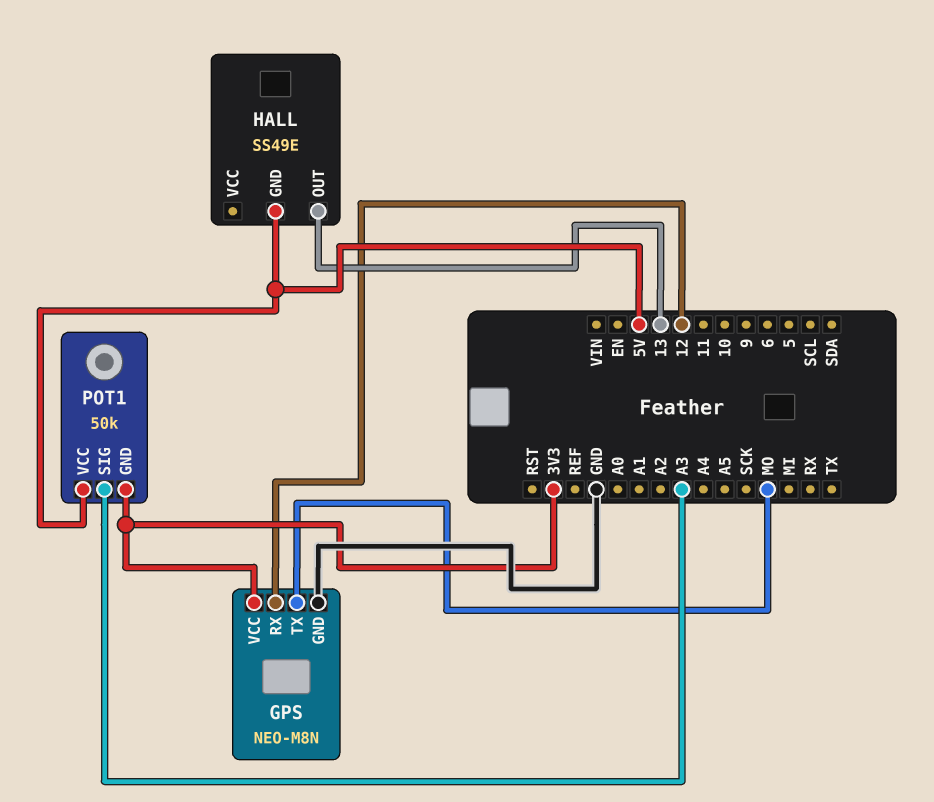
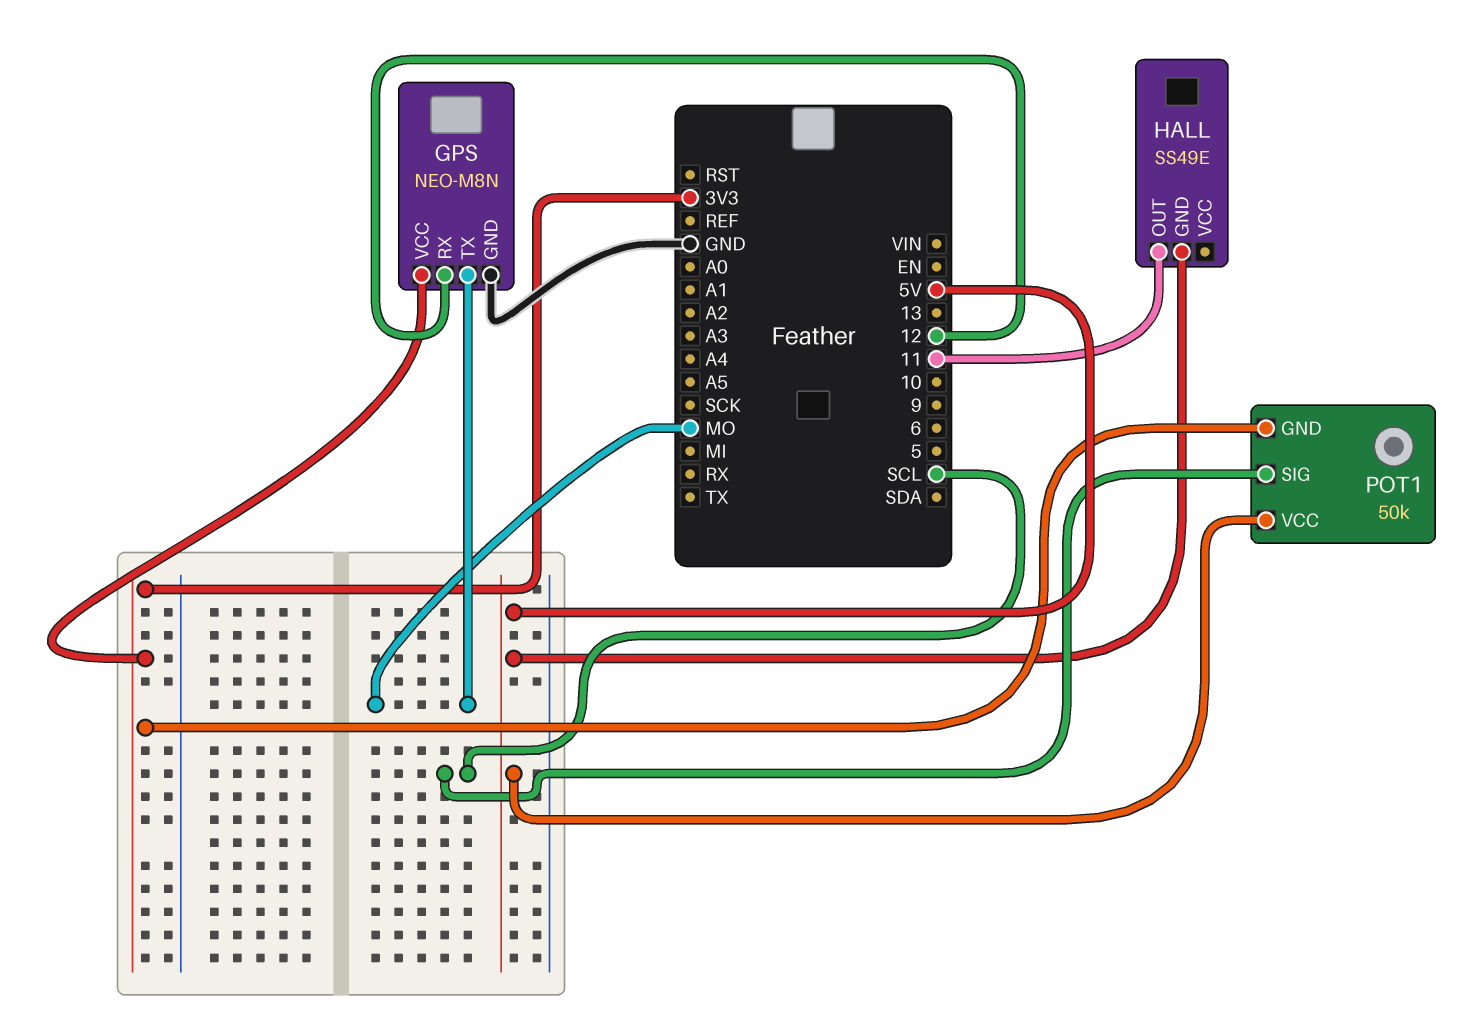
HALL pin OUT: 13 -> 11
POT1 pin SIG: A3 -> SCL

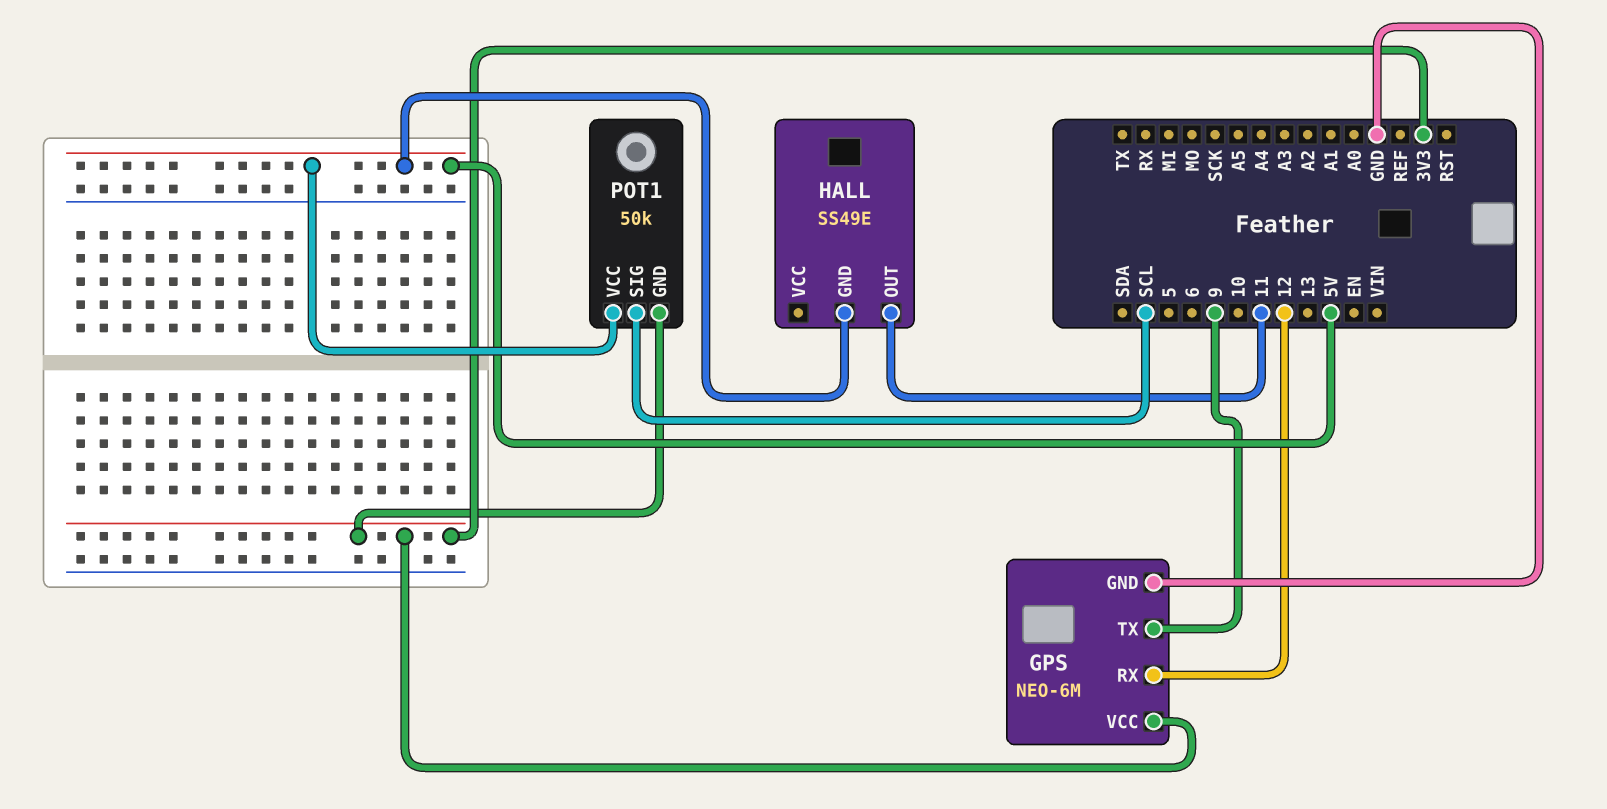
GPS: NEO-M8N -> NEO-6M
GPS pin TX: MO -> 9

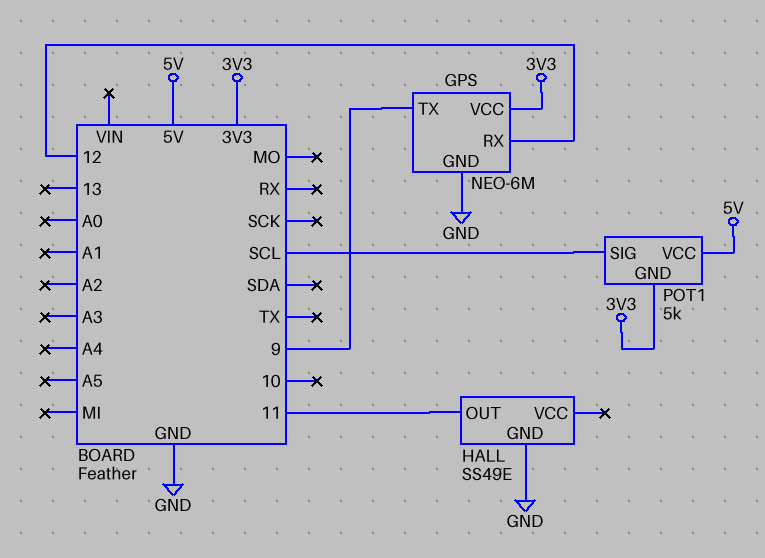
HALL pin GND: 5V -> GND
POT1: 50k -> 5k

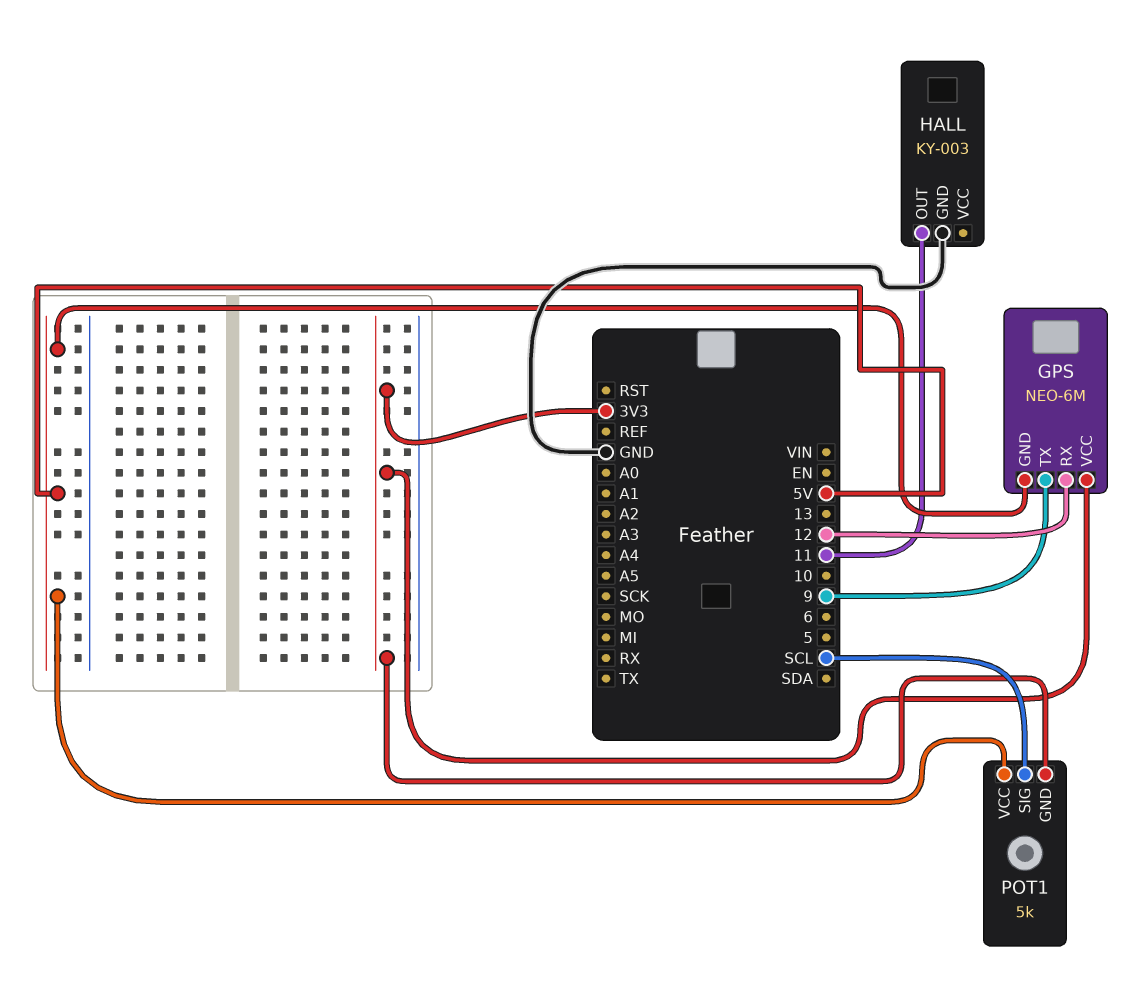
GPS pin GND: GND -> 5V
HALL: SS49E -> KY-003

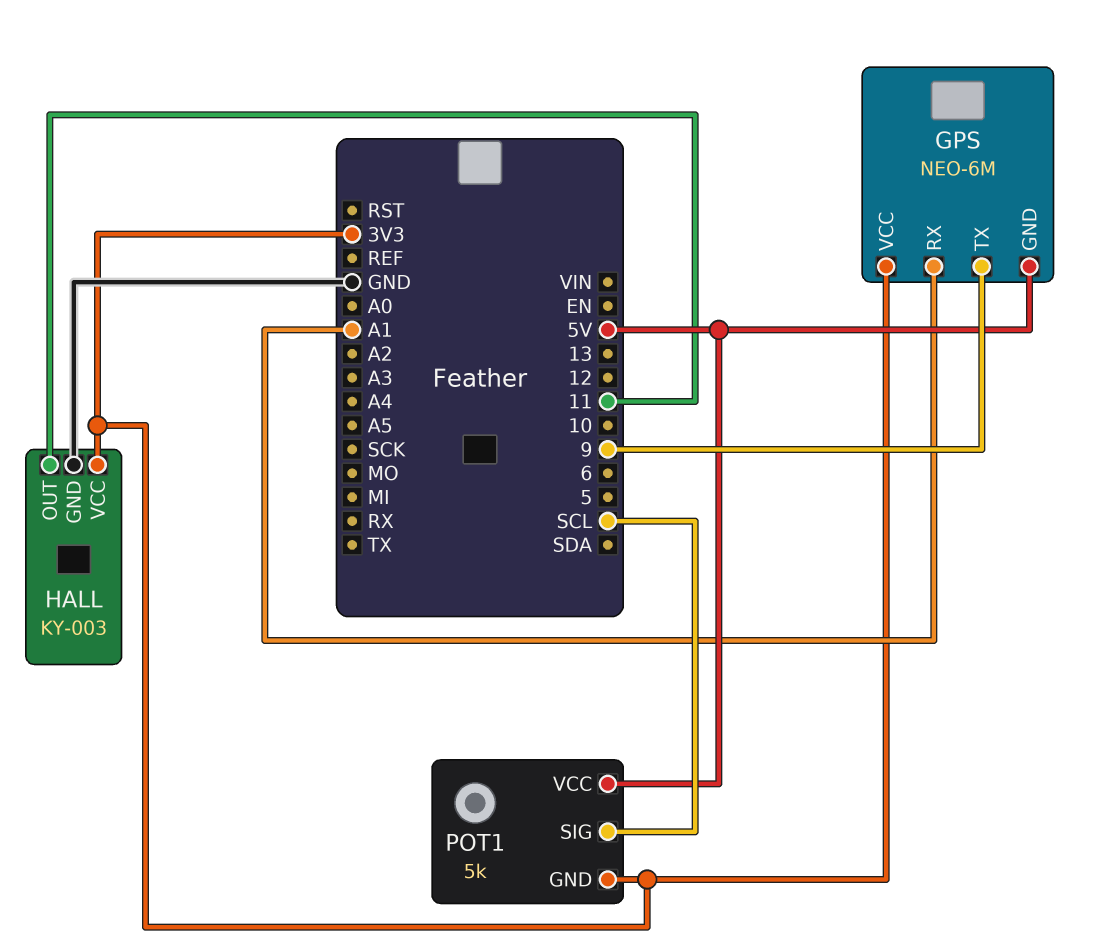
GPS pin RX: 12 -> A1
HALL pin VCC: none -> 3V3

